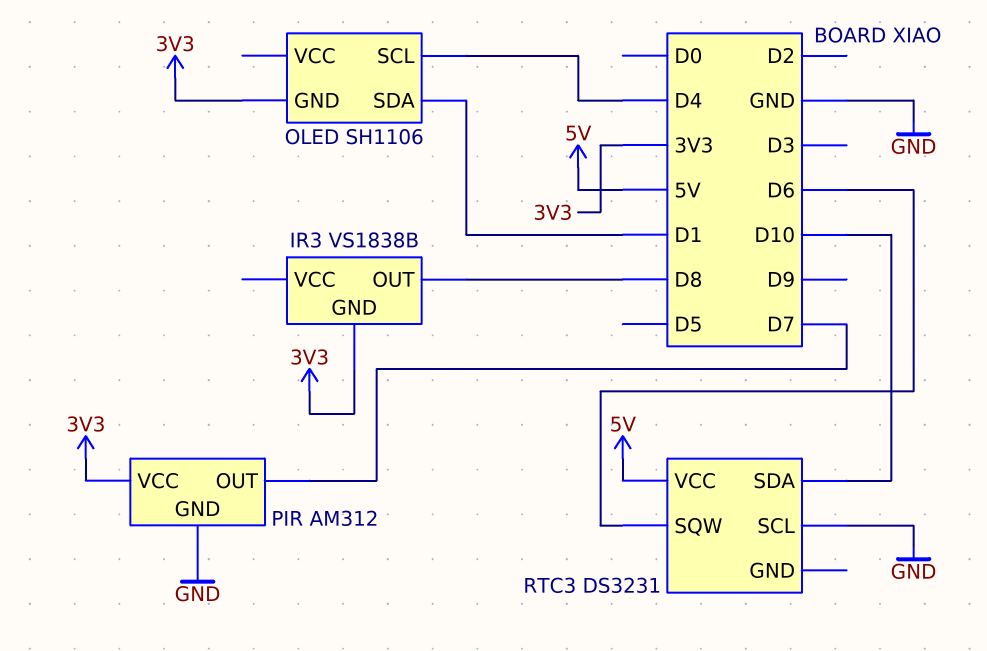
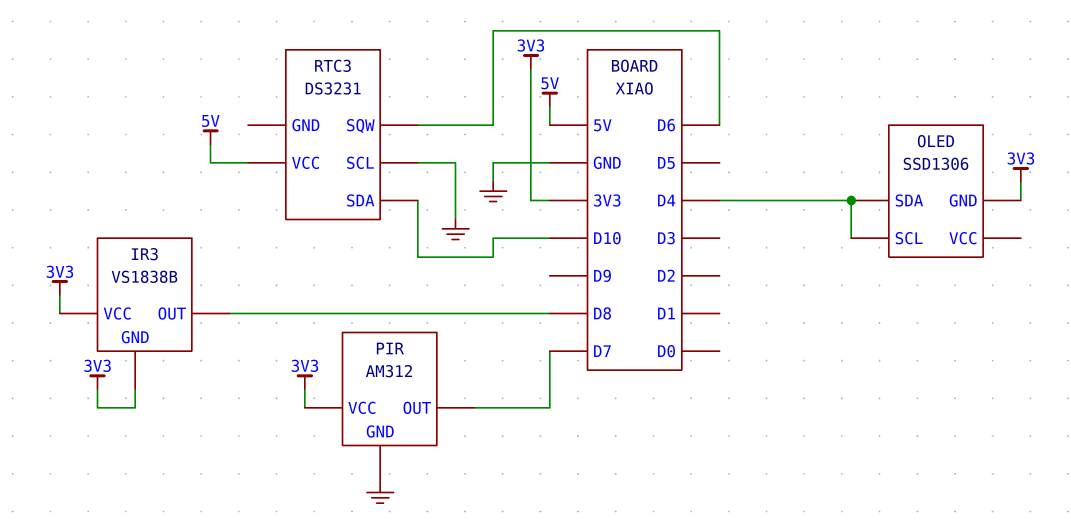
IR3 pin VCC: none -> 3V3
OLED: SH1106 -> SSD1306
OLED pin SDA: D1 -> D4

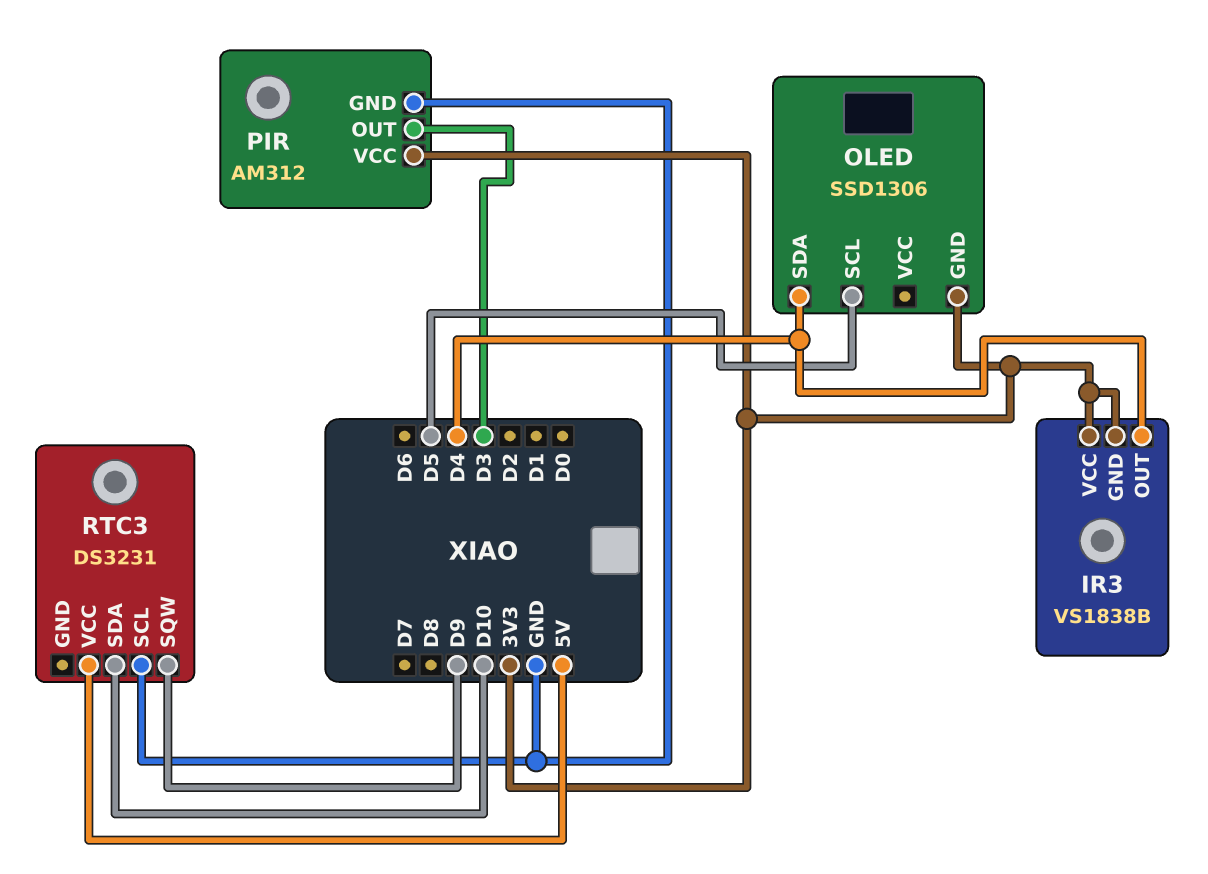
IR3 pin OUT: D8 -> D4
OLED pin SCL: D4 -> D5
PIR pin OUT: D7 -> D3
RTC3 pin SQW: D6 -> D9

